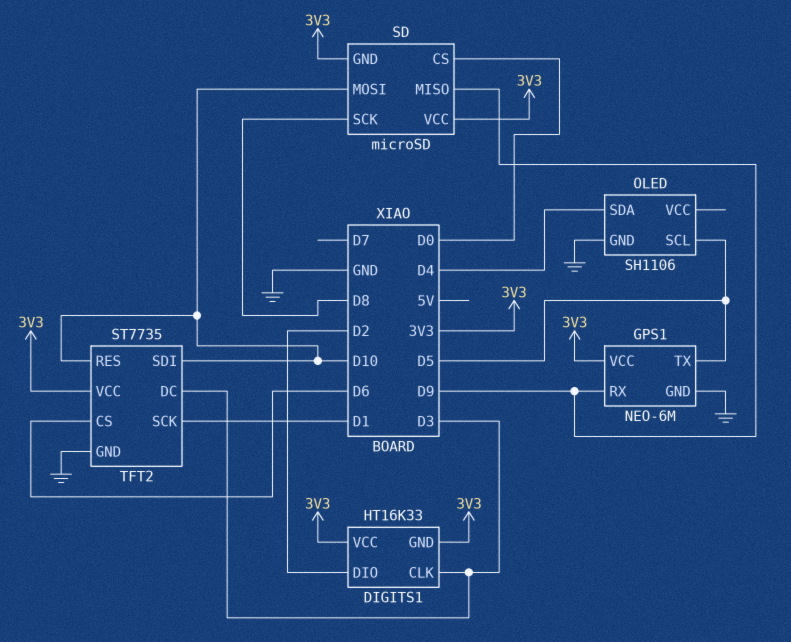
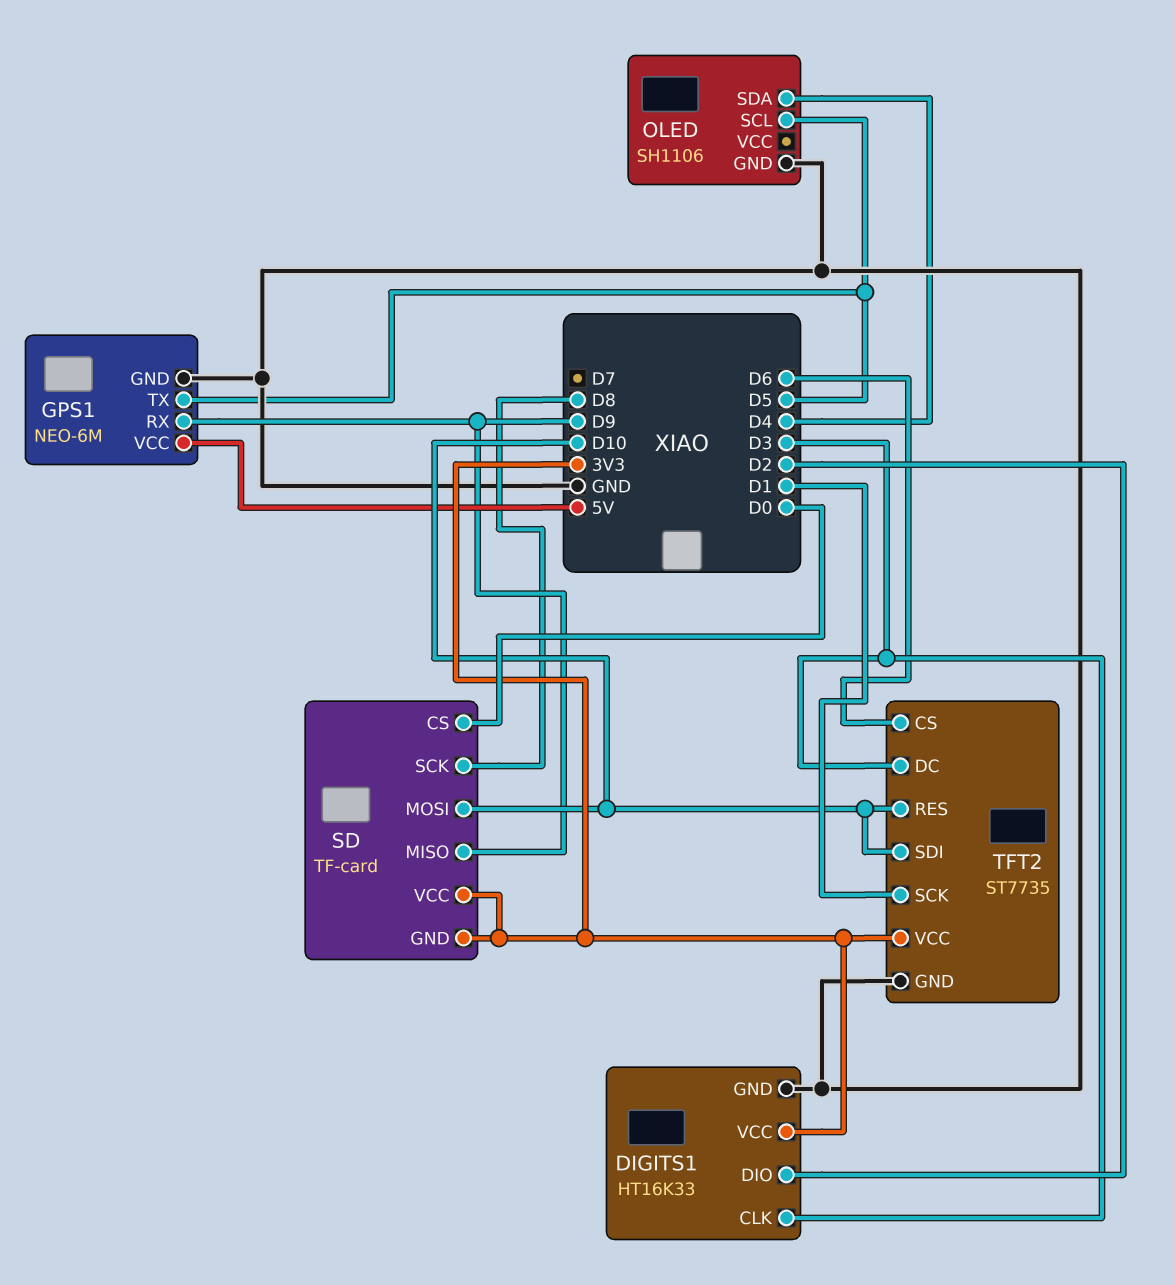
DIGITS1 pin GND: 3V3 -> GND
GPS1 pin VCC: 3V3 -> 5V
SD: microSD -> TF-card

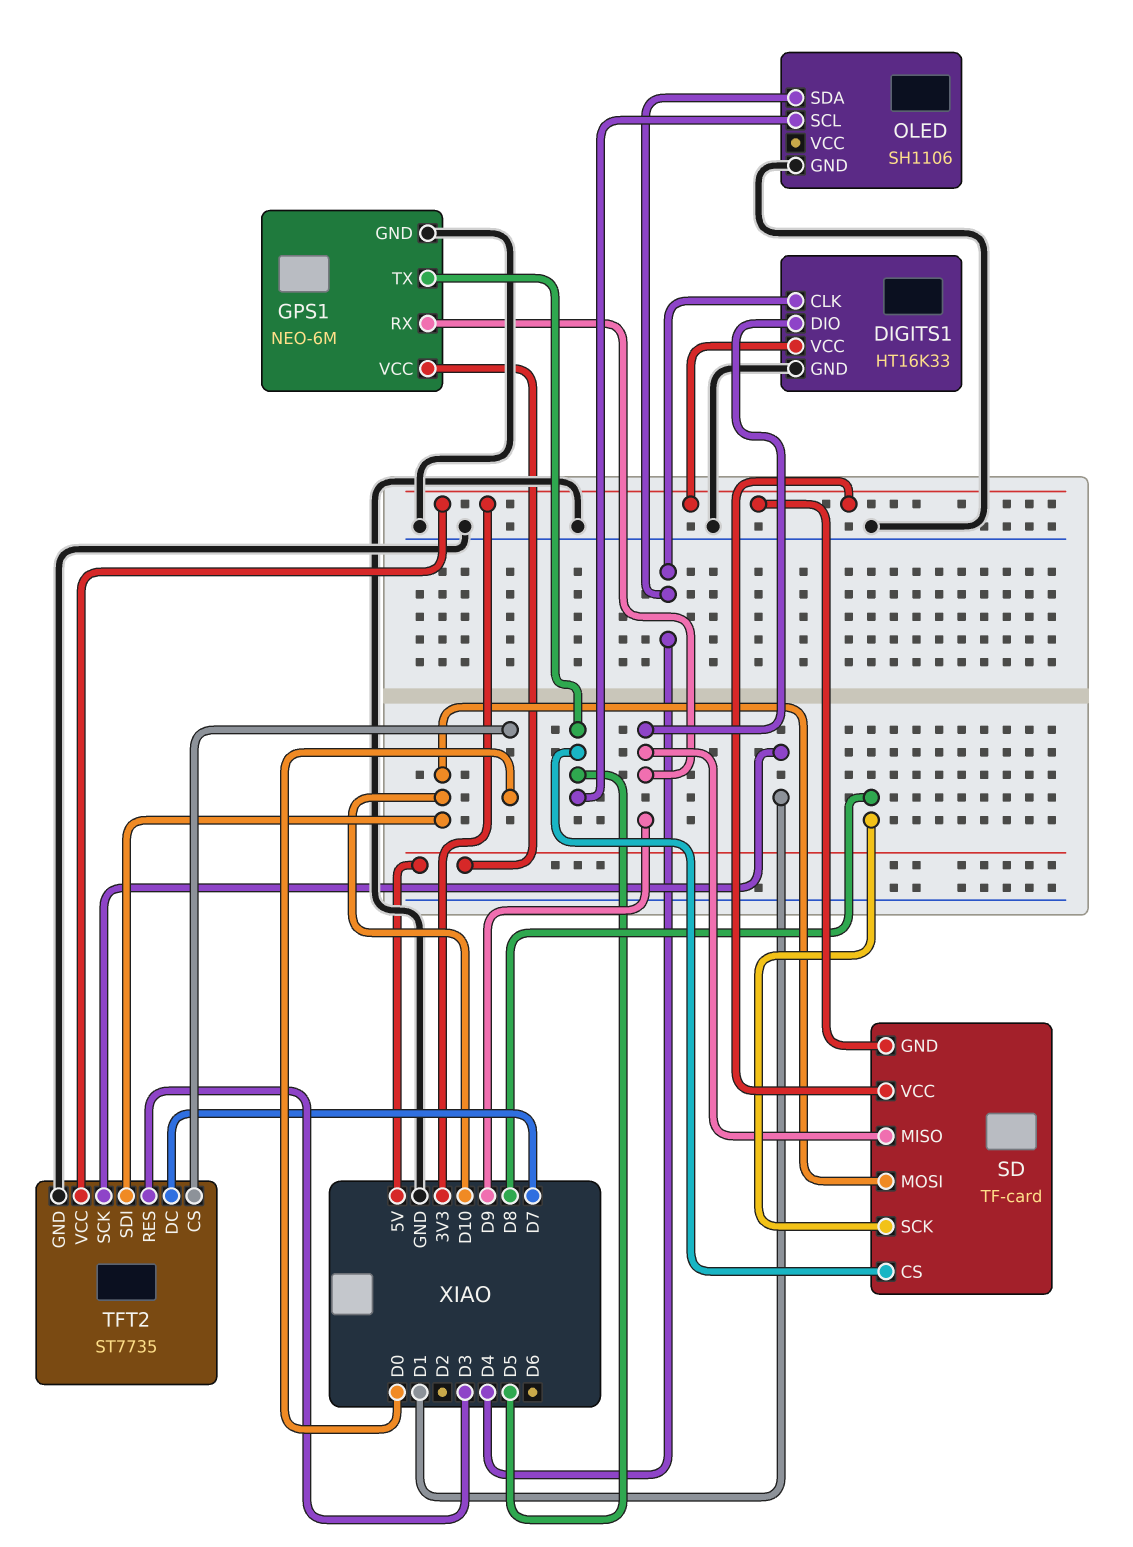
DIGITS1 pin CLK: D3 -> D4
DIGITS1 pin DIO: D2 -> D9
SD pin CS: D0 -> D5
TFT2 pin CS: D6 -> D0
TFT2 pin DC: D3 -> D7
TFT2 pin RES: D10 -> D3

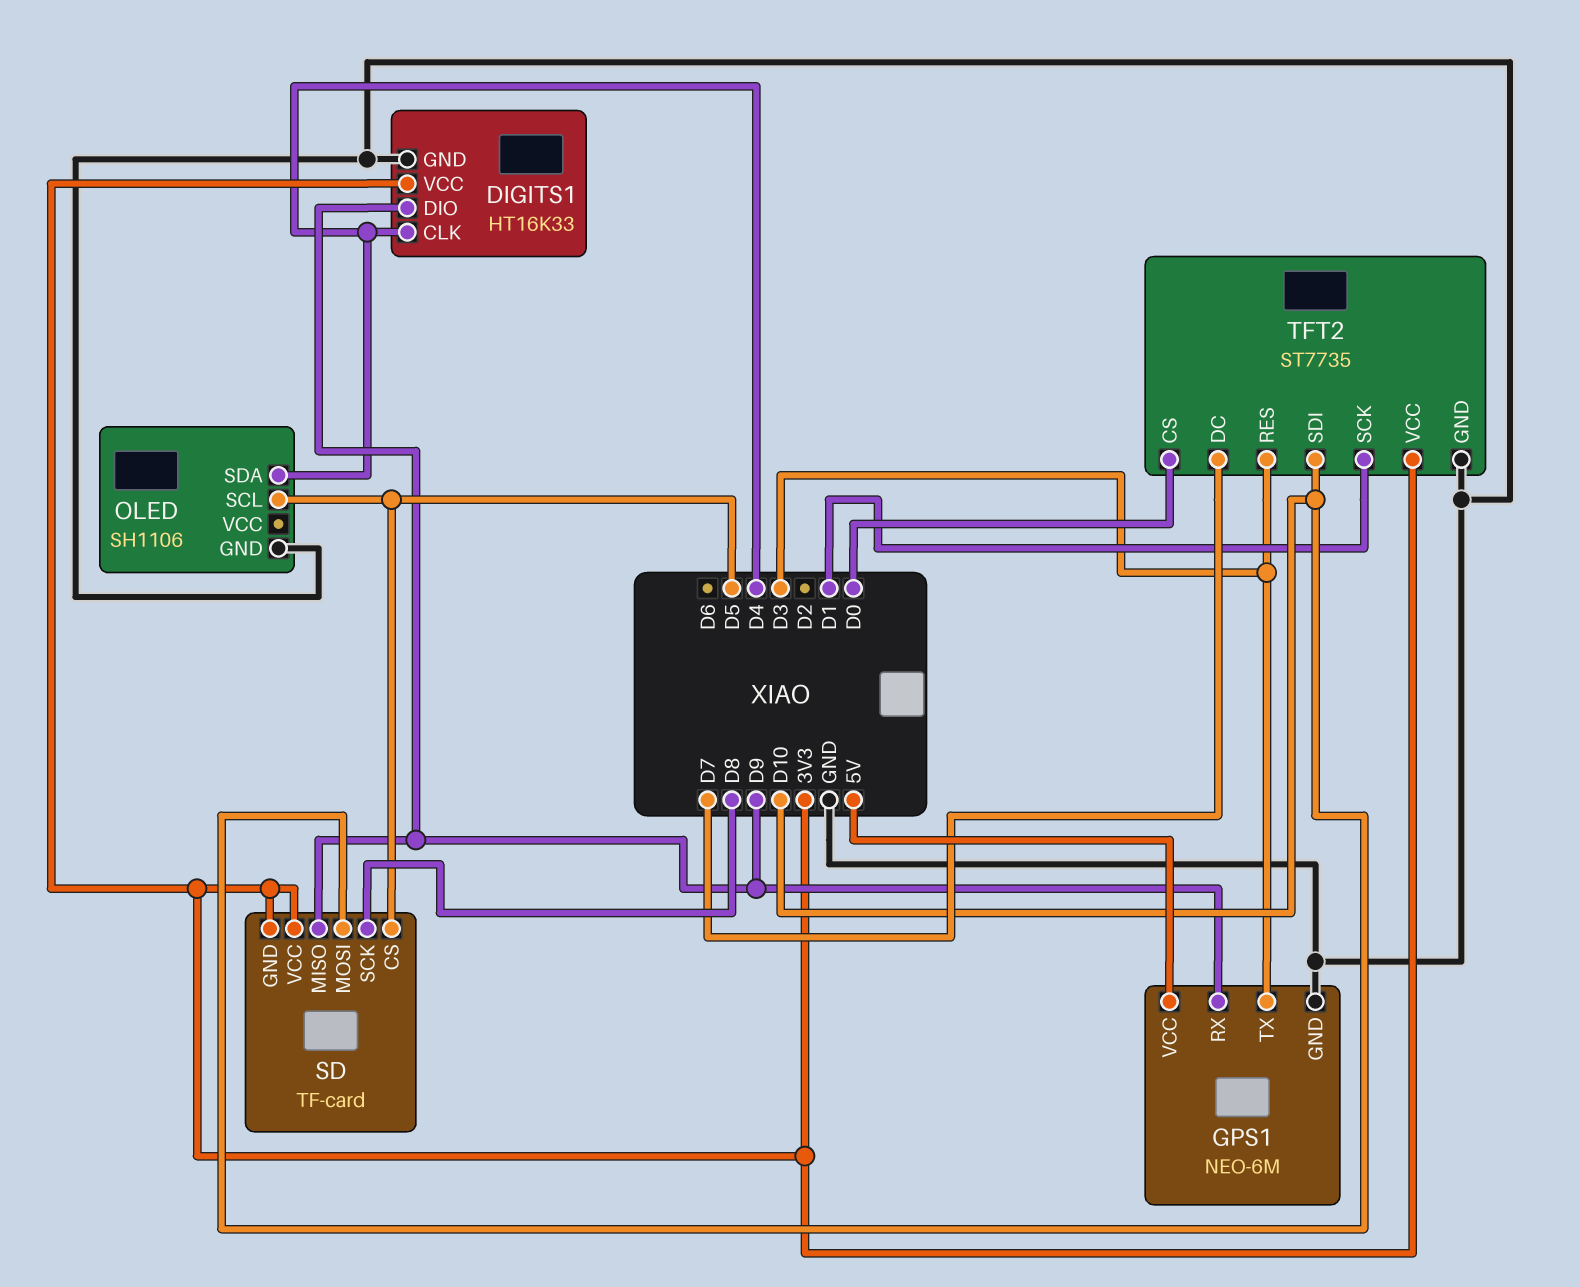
GPS1 pin TX: D5 -> D3

